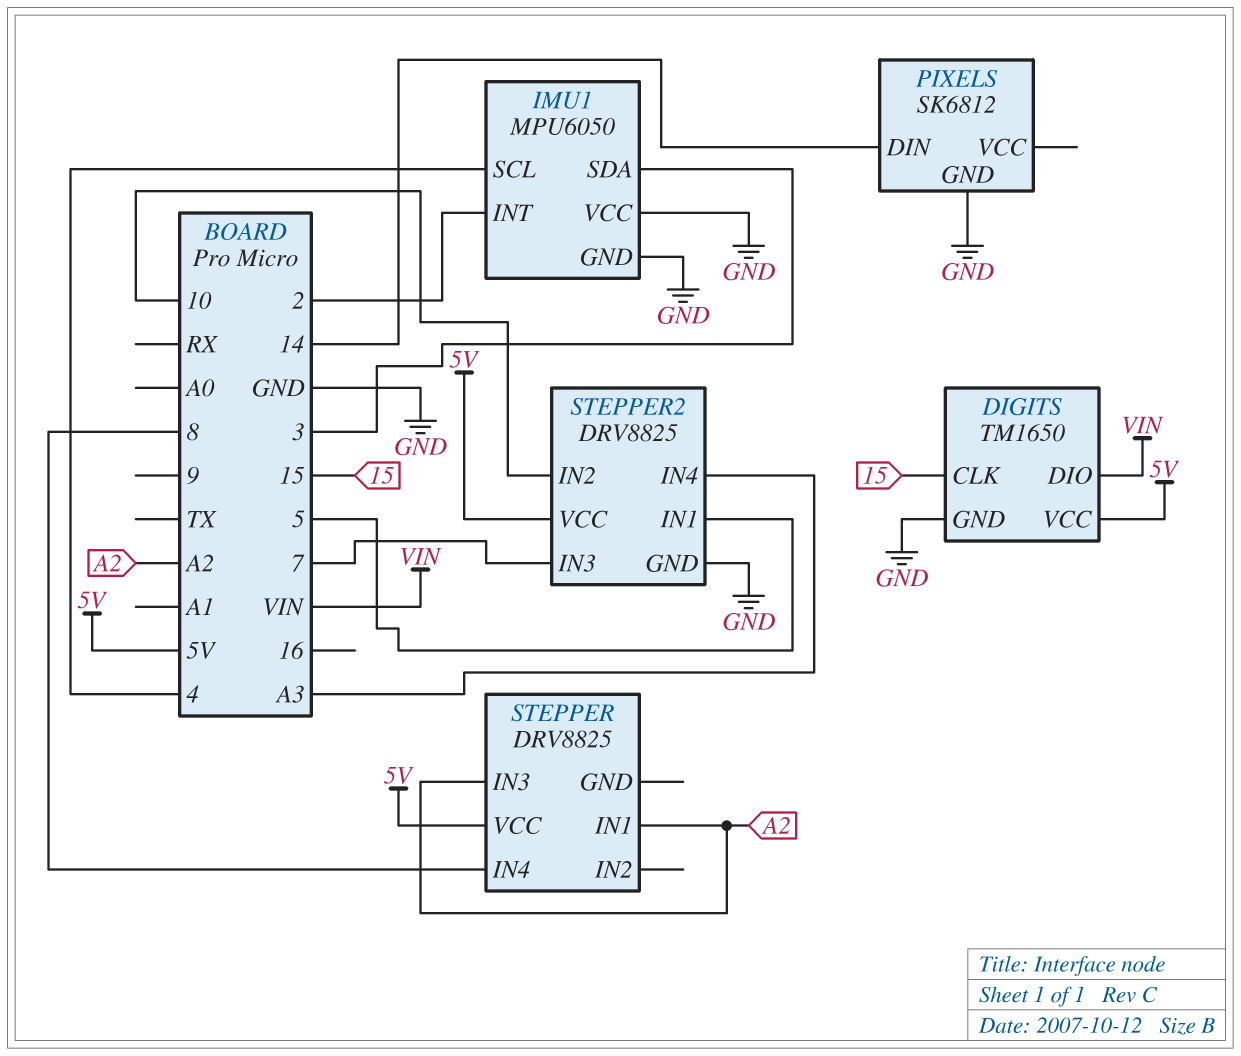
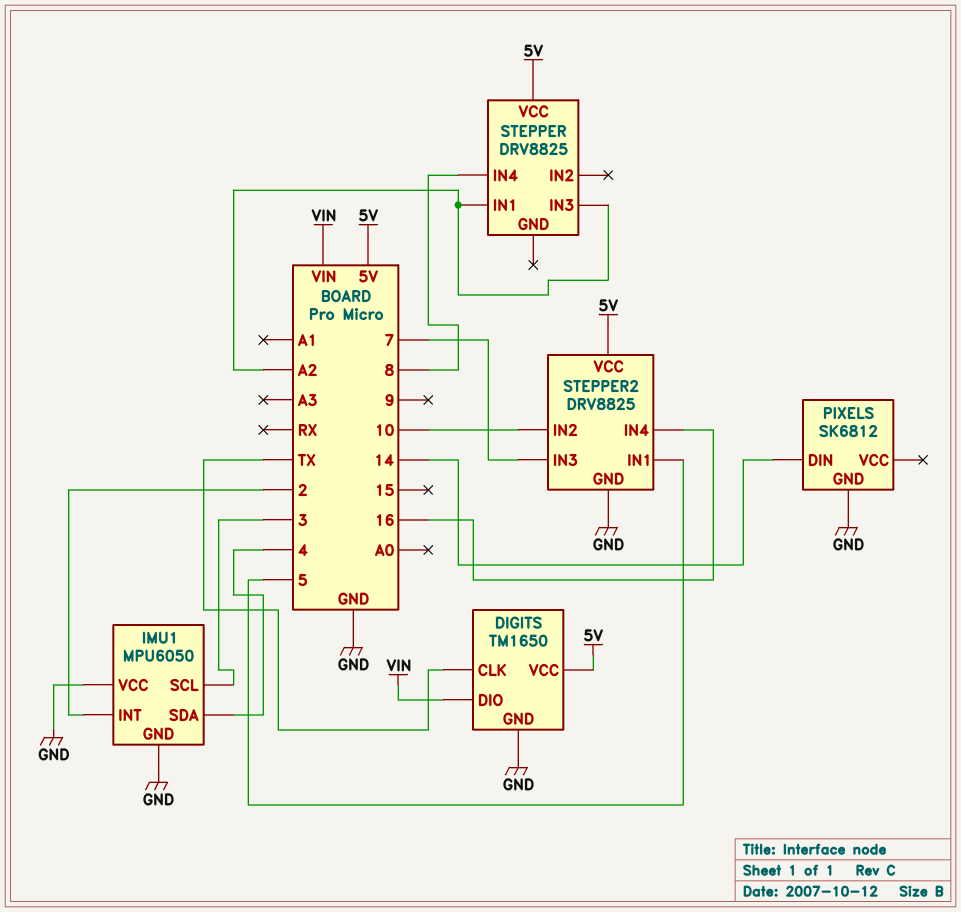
DIGITS pin CLK: 15 -> TX
IMU1 pin SCL: 4 -> 3
IMU1 pin SDA: 3 -> 4
STEPPER2 pin IN4: A3 -> 16

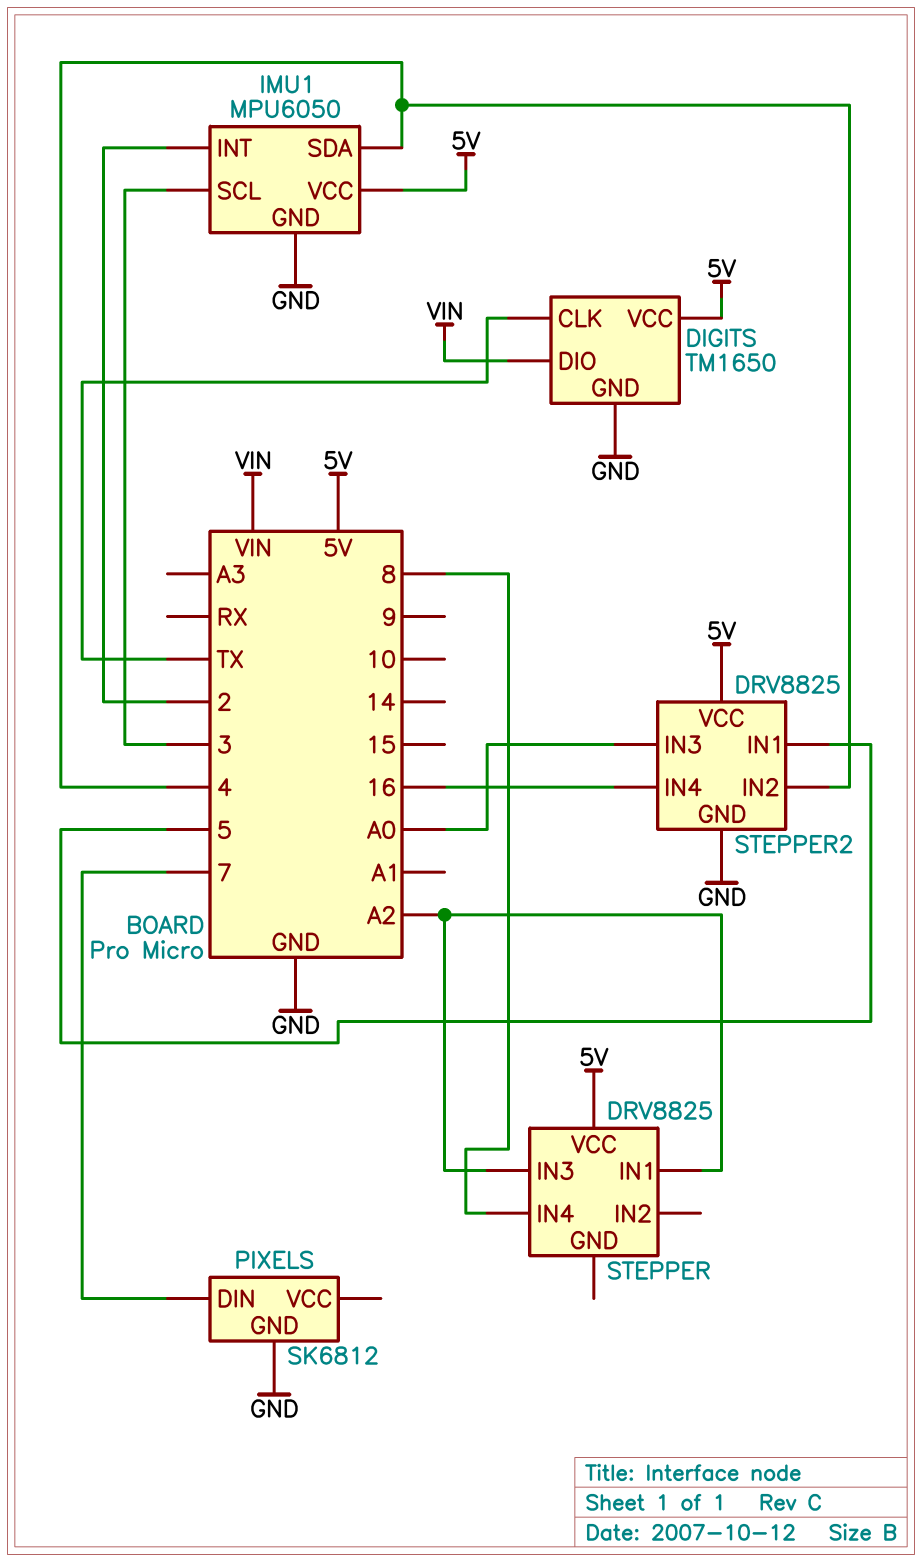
IMU1 pin VCC: GND -> 5V
PIXELS pin DIN: 14 -> 7
STEPPER2 pin IN2: 10 -> 4
STEPPER2 pin IN3: 7 -> A0

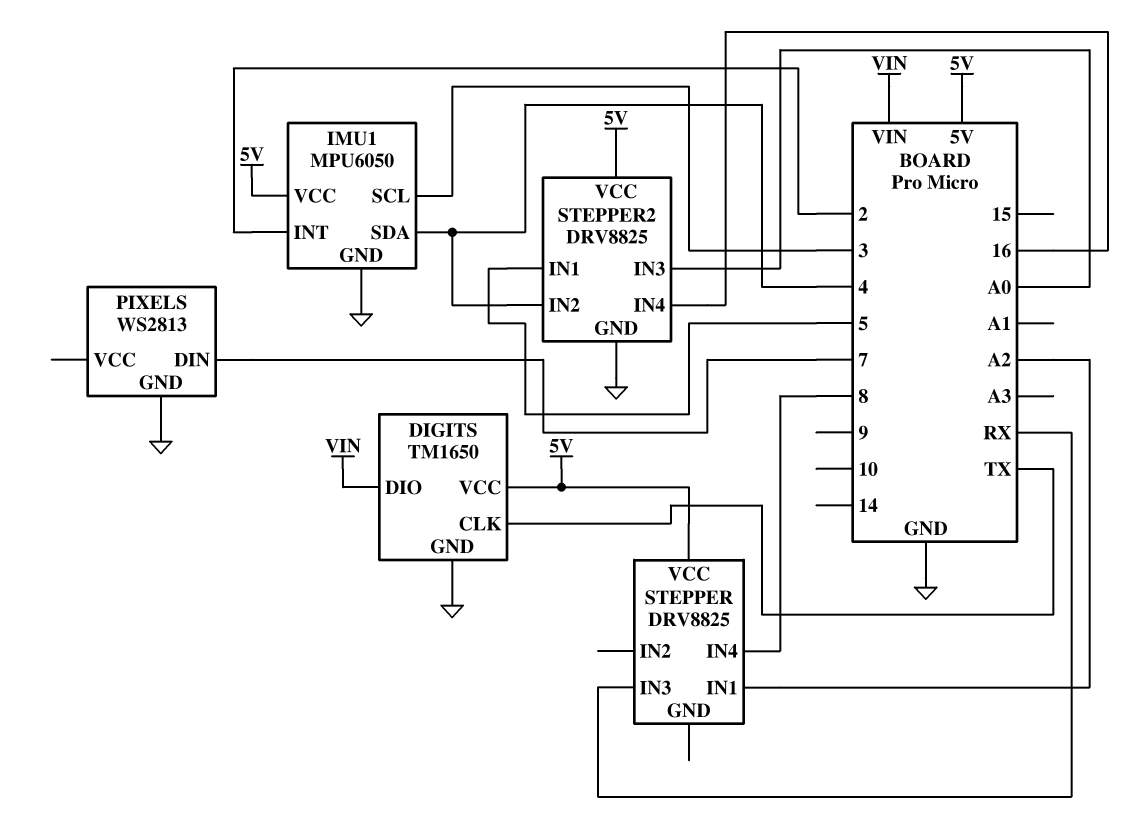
PIXELS: SK6812 -> WS2813
STEPPER pin IN3: A2 -> RX

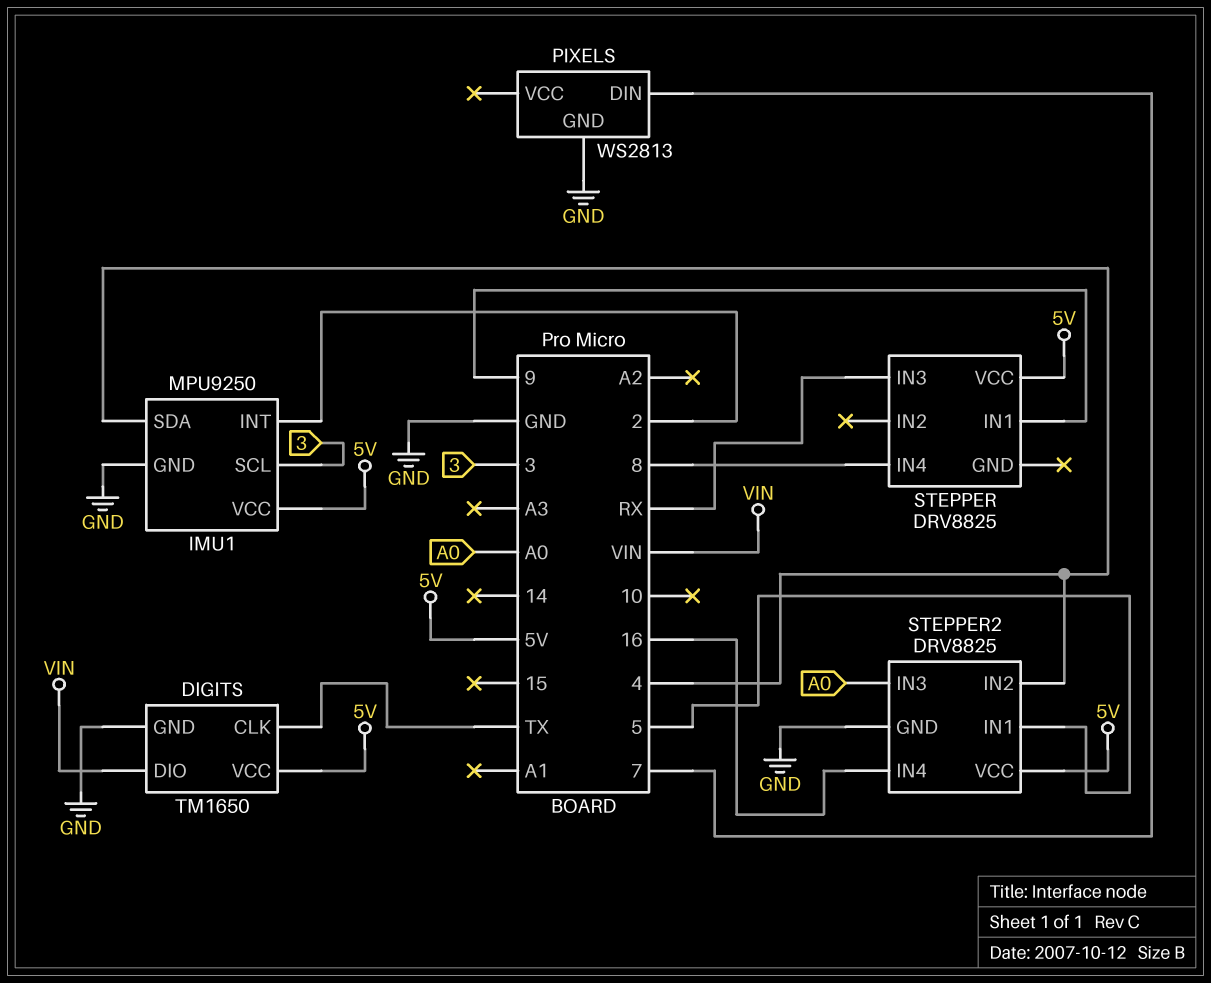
IMU1: MPU6050 -> MPU9250
STEPPER pin IN1: A2 -> 9

